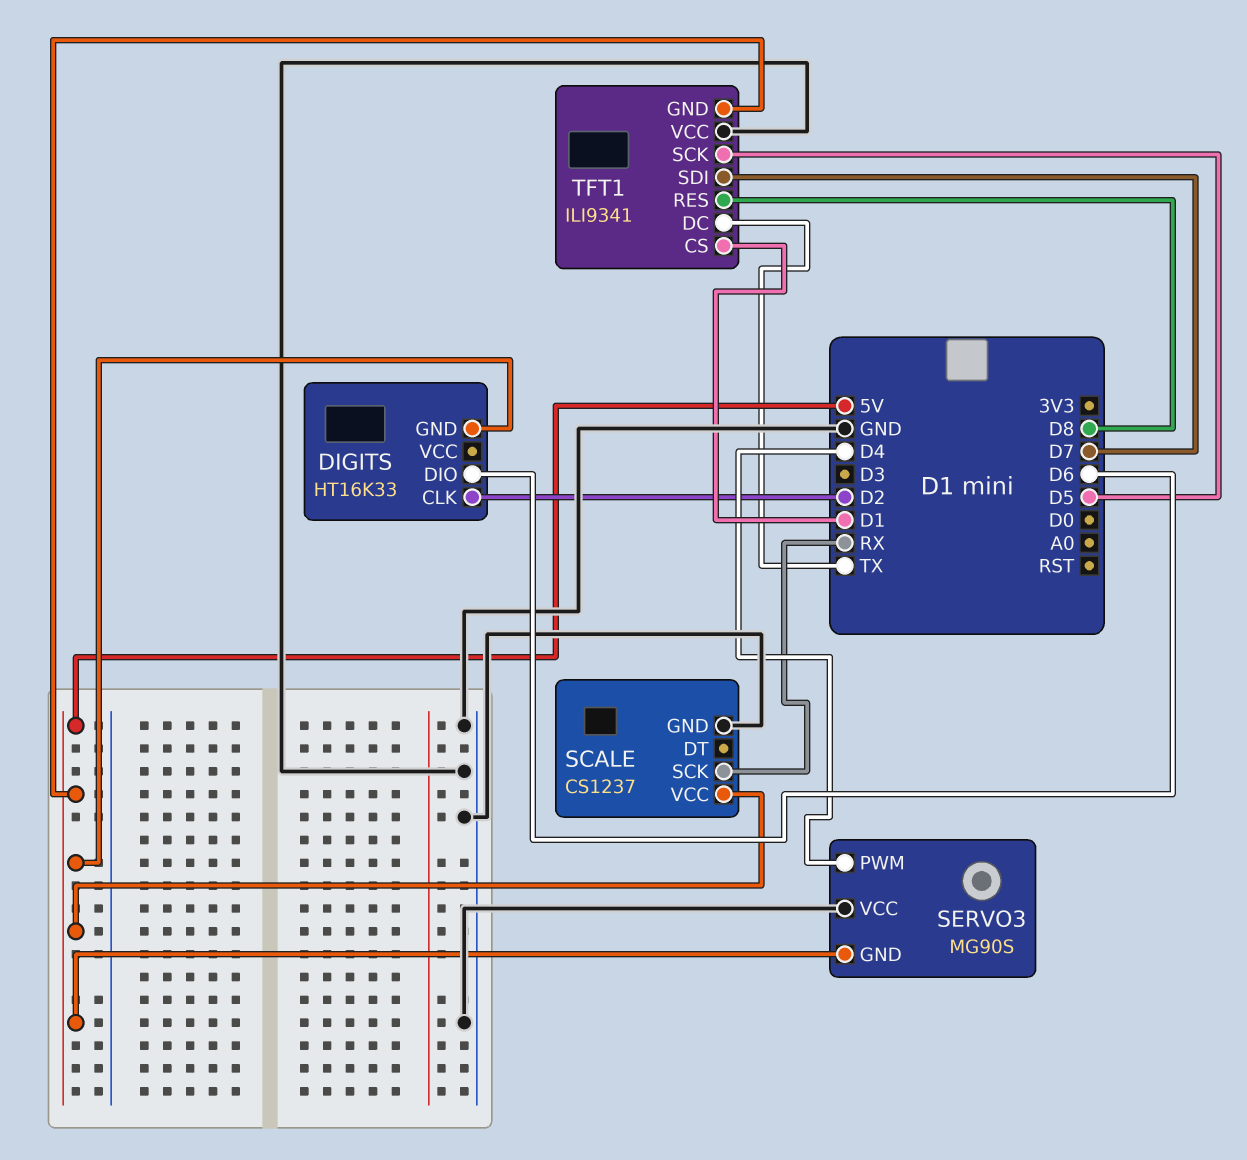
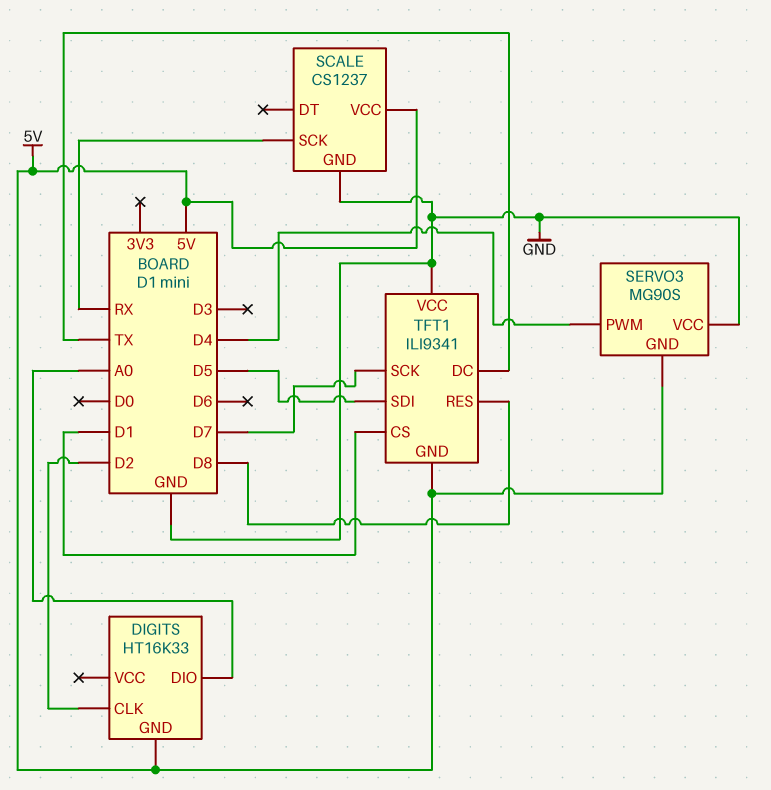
DIGITS pin DIO: D6 -> A0
TFT1 pin SCK: D5 -> D7
TFT1 pin SDI: D7 -> D5

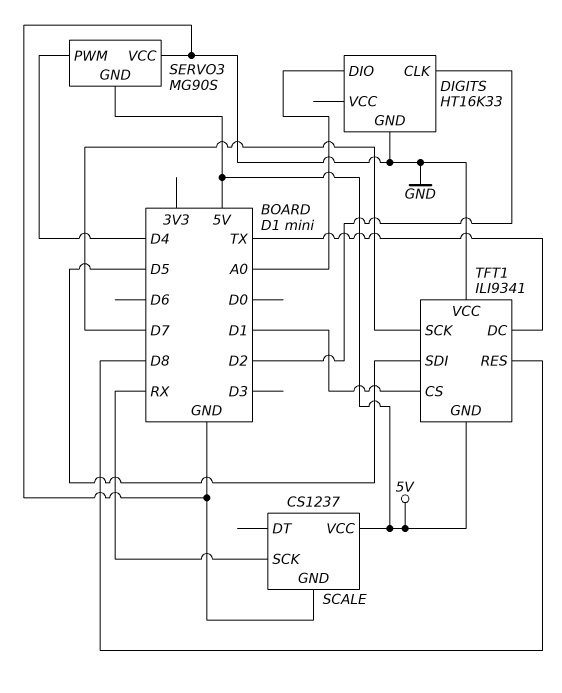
DIGITS pin GND: 5V -> GND

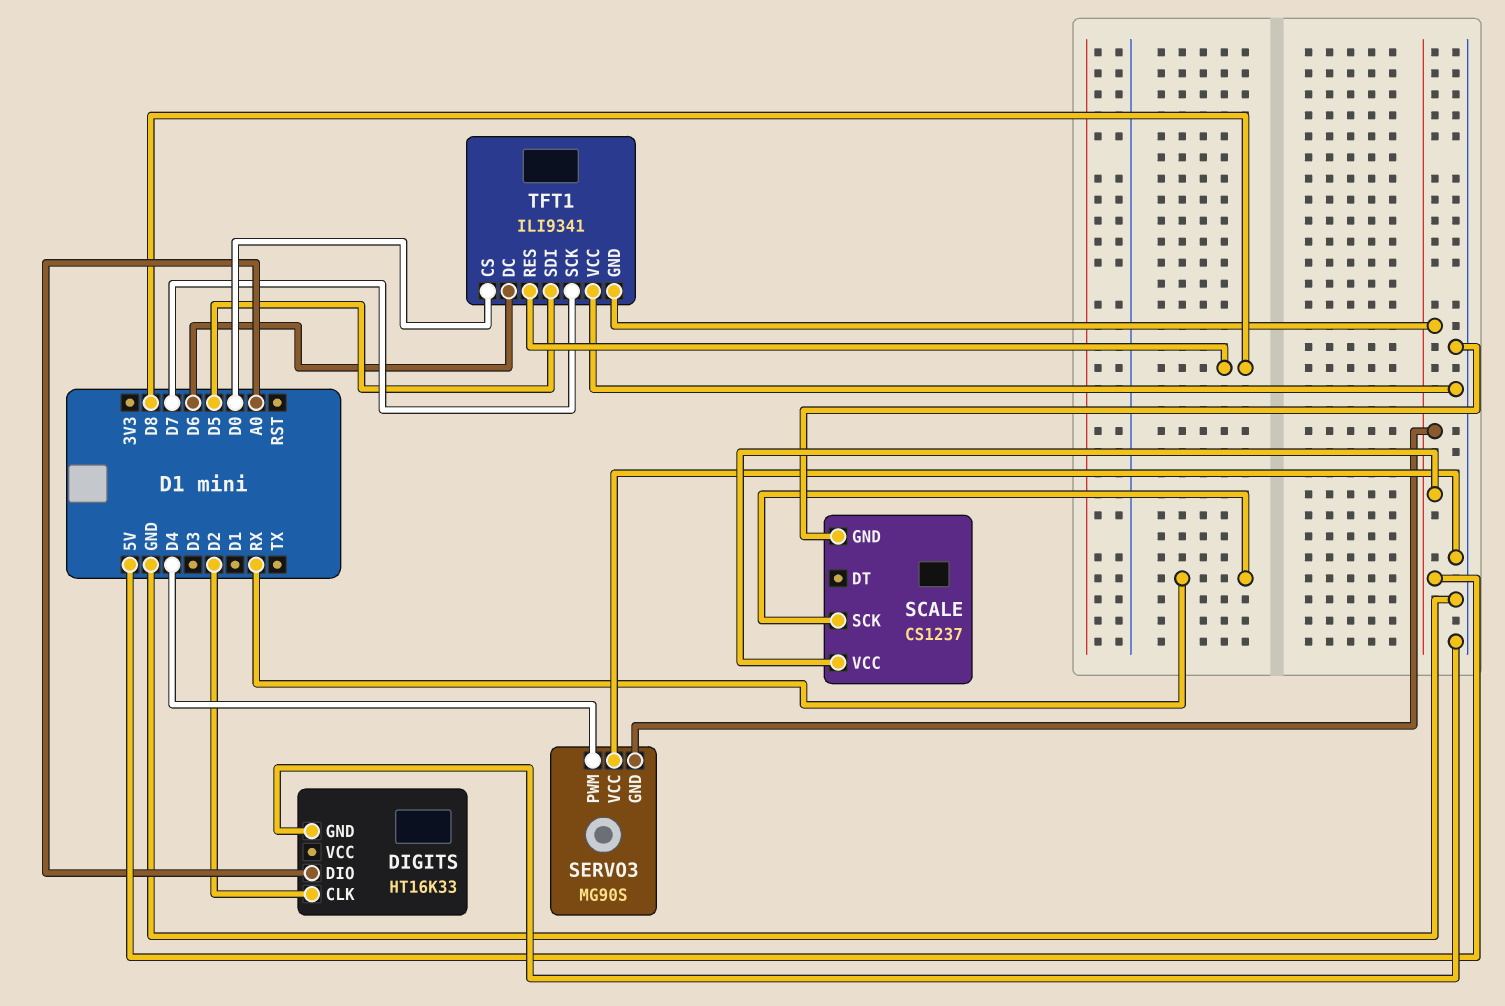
TFT1 pin CS: D1 -> D0
TFT1 pin DC: TX -> D6

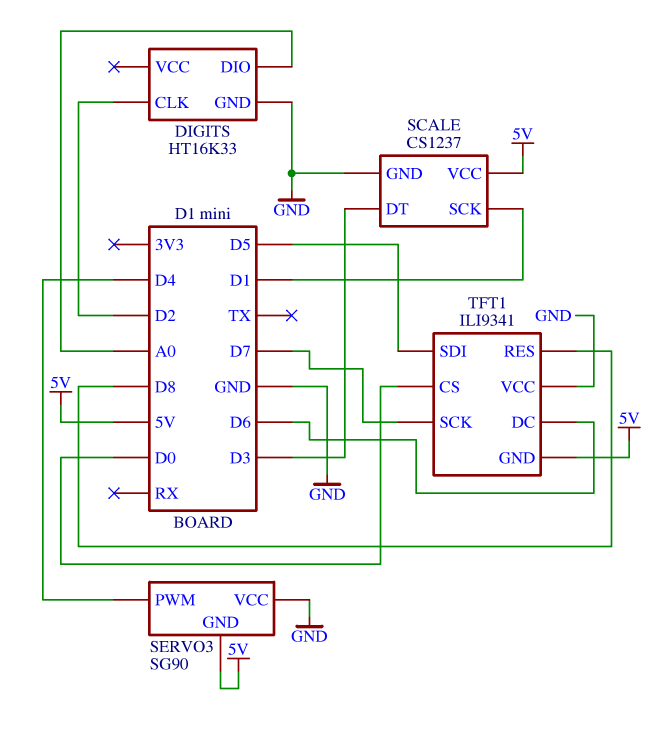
SCALE pin DT: none -> D3
SCALE pin SCK: RX -> D1
SERVO3: MG90S -> SG90

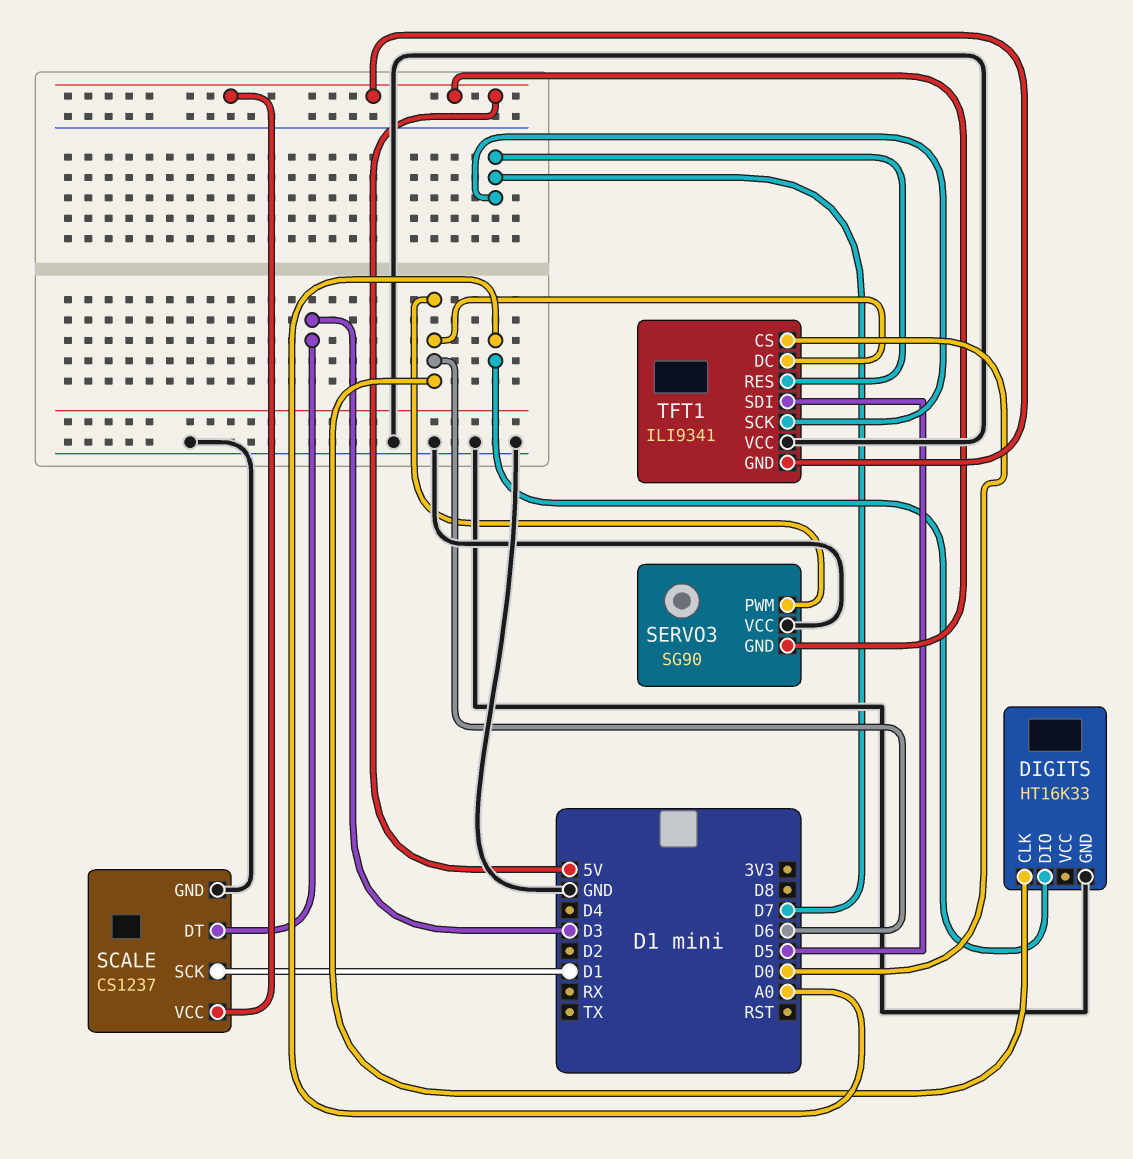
DIGITS pin CLK: D2 -> D6
SERVO3 pin PWM: D4 -> D6
TFT1 pin RES: D8 -> D7

